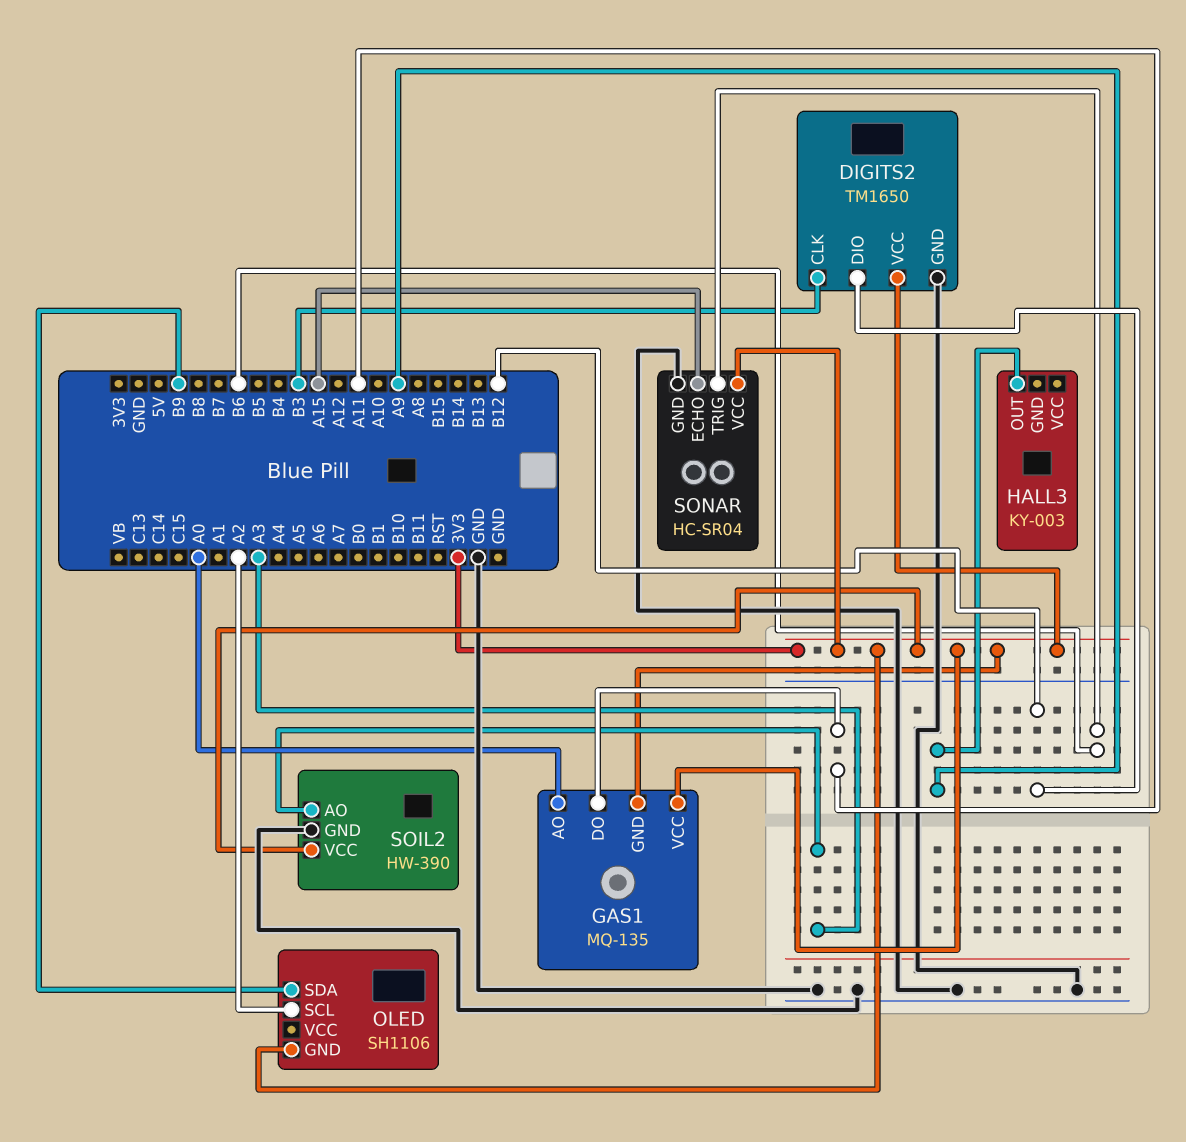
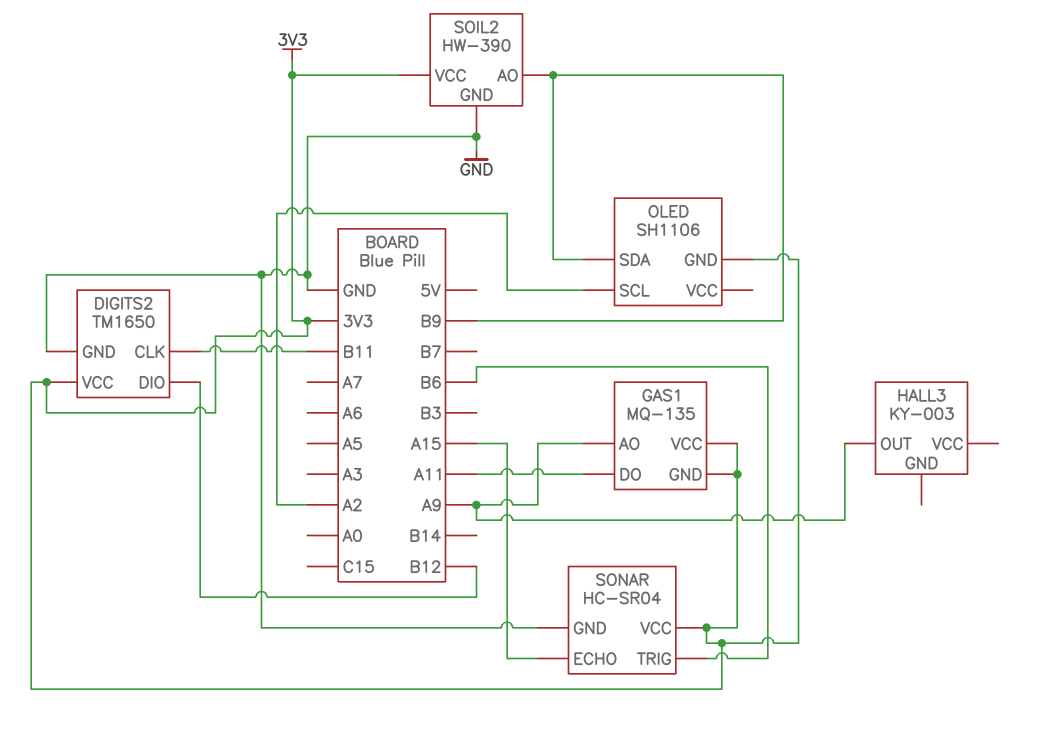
DIGITS2 pin CLK: B3 -> B11
GAS1 pin AO: A0 -> A9
SOIL2 pin AO: A3 -> B9

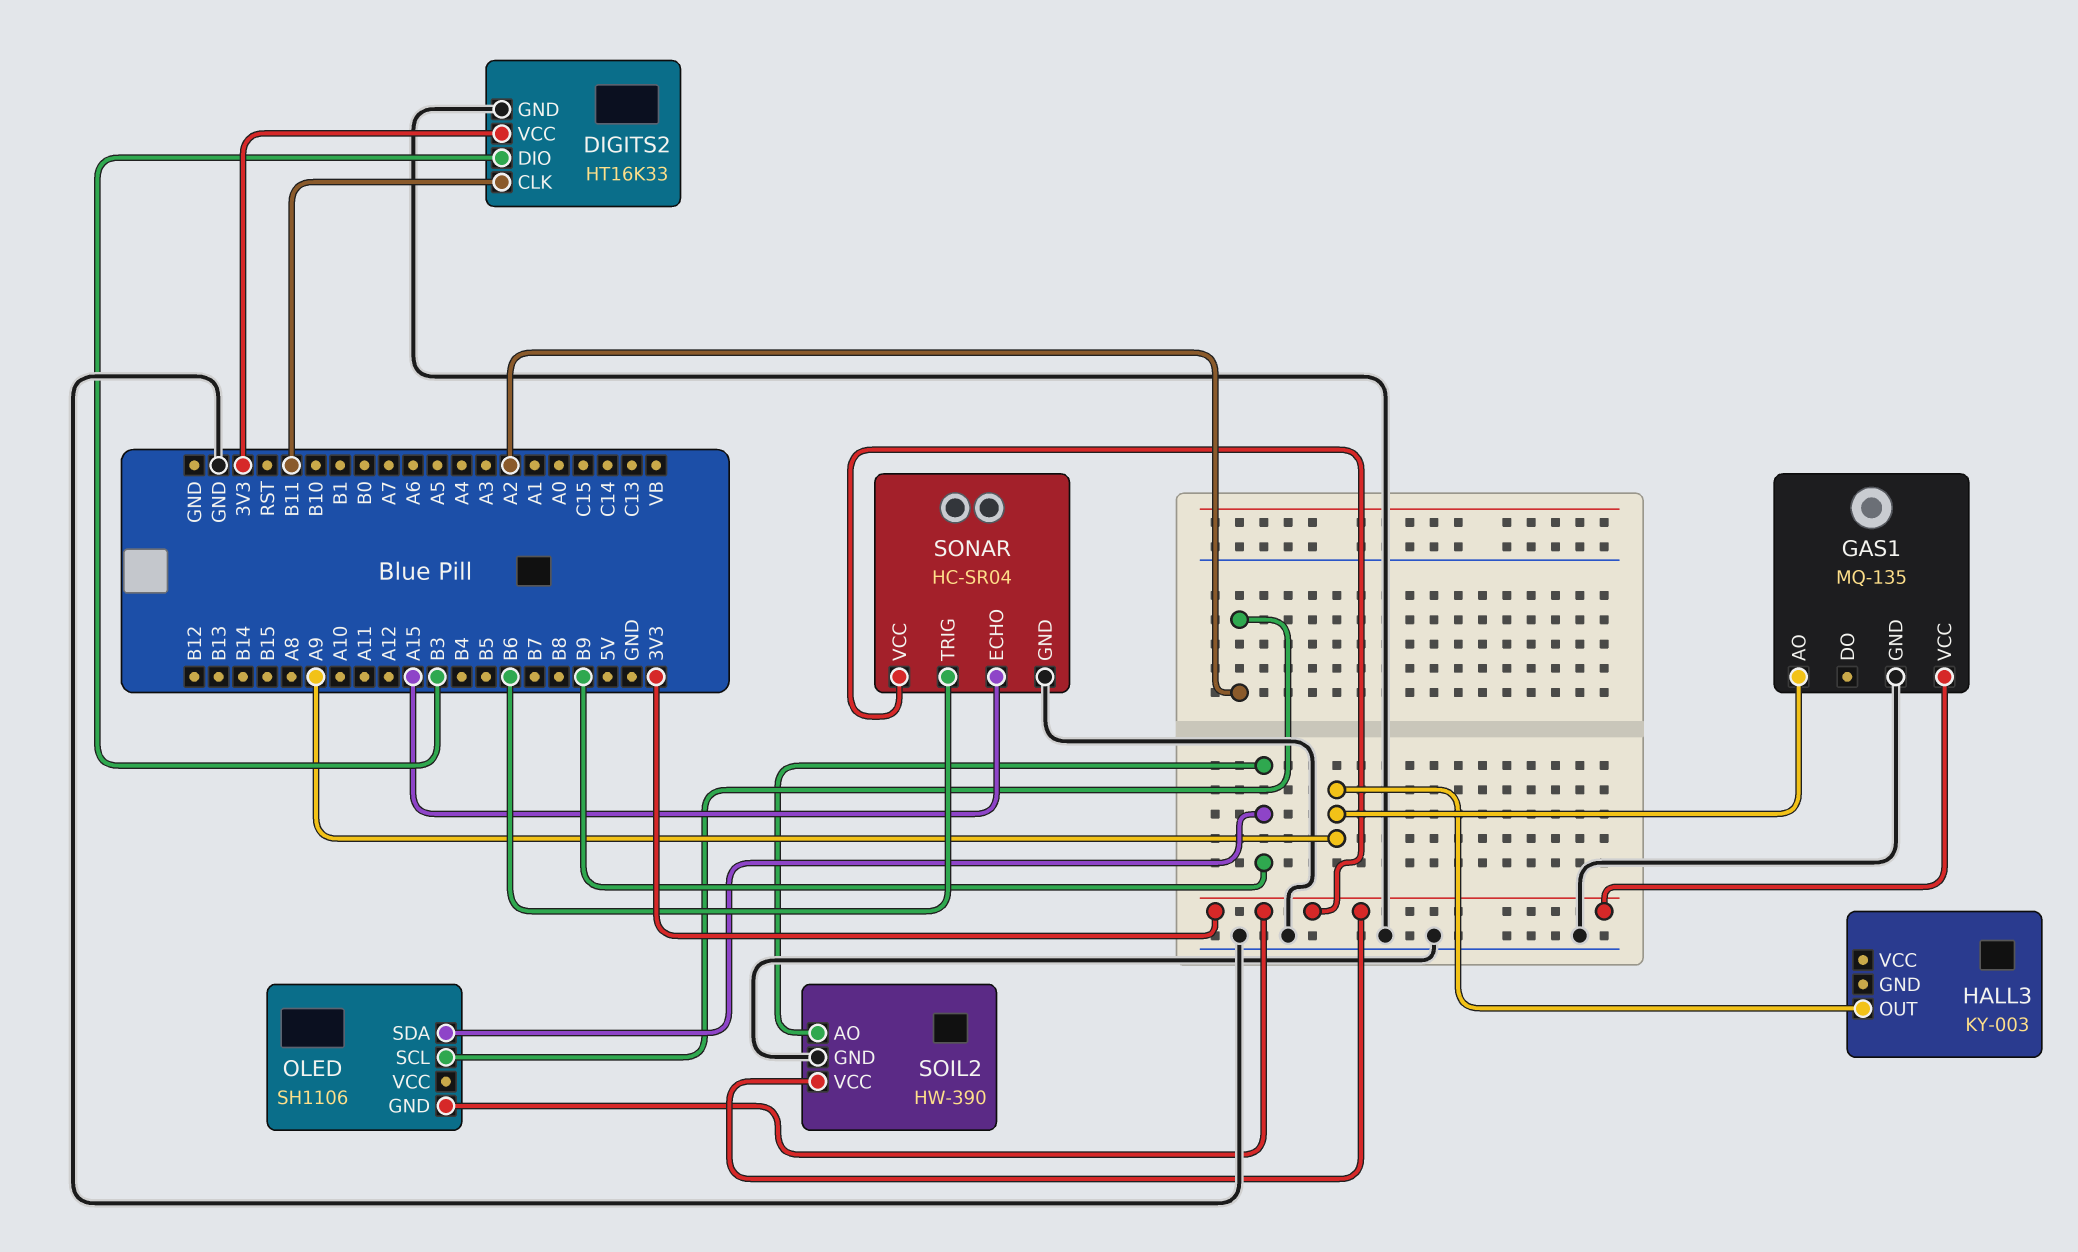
DIGITS2: TM1650 -> HT16K33
DIGITS2 pin DIO: B12 -> B3
GAS1 pin DO: A11 -> none
GAS1 pin GND: 3V3 -> GND

